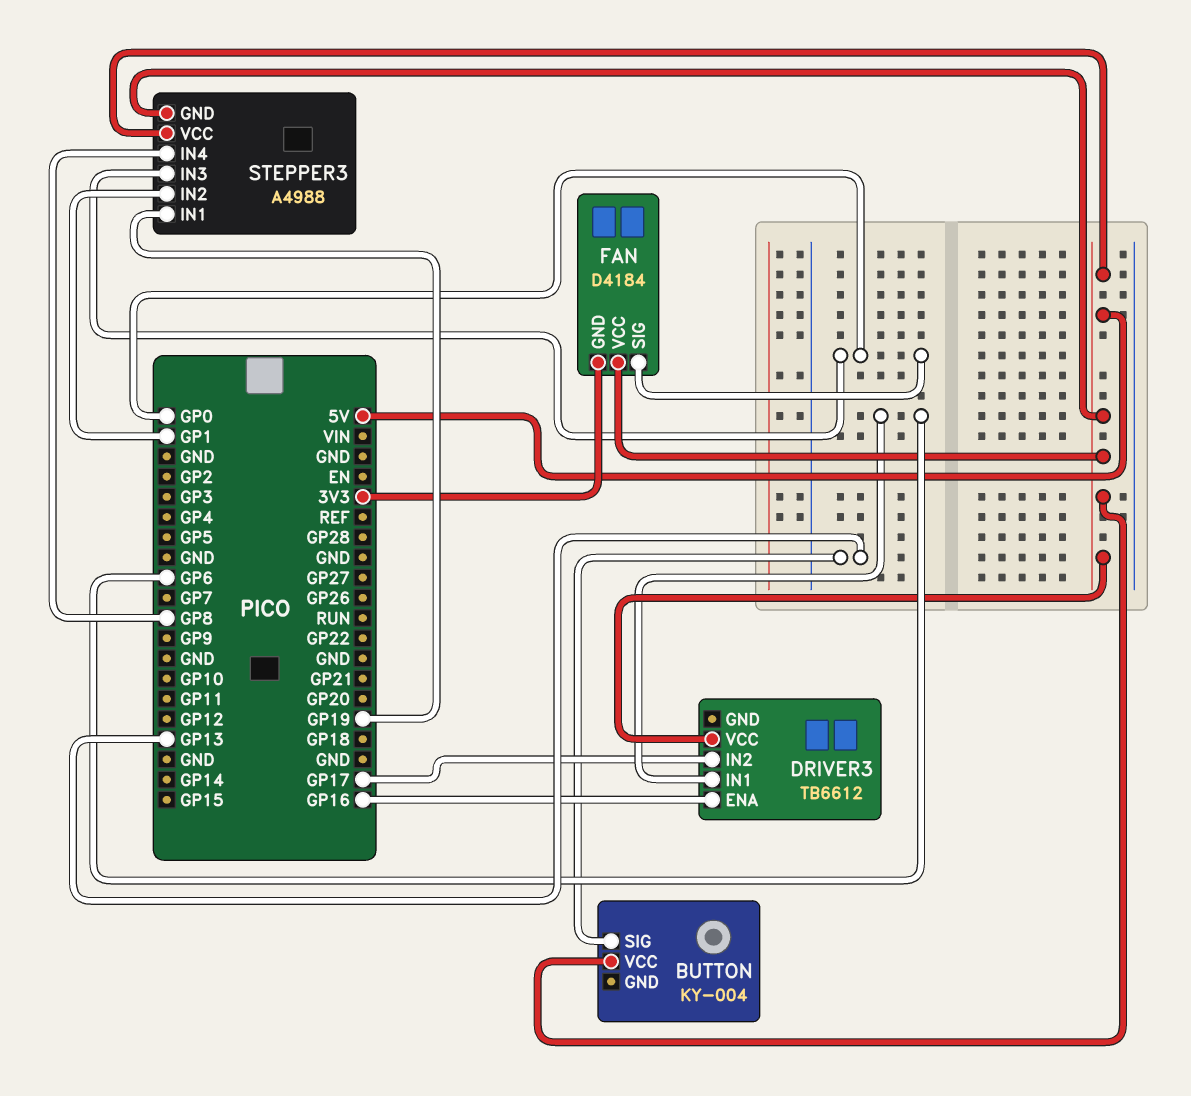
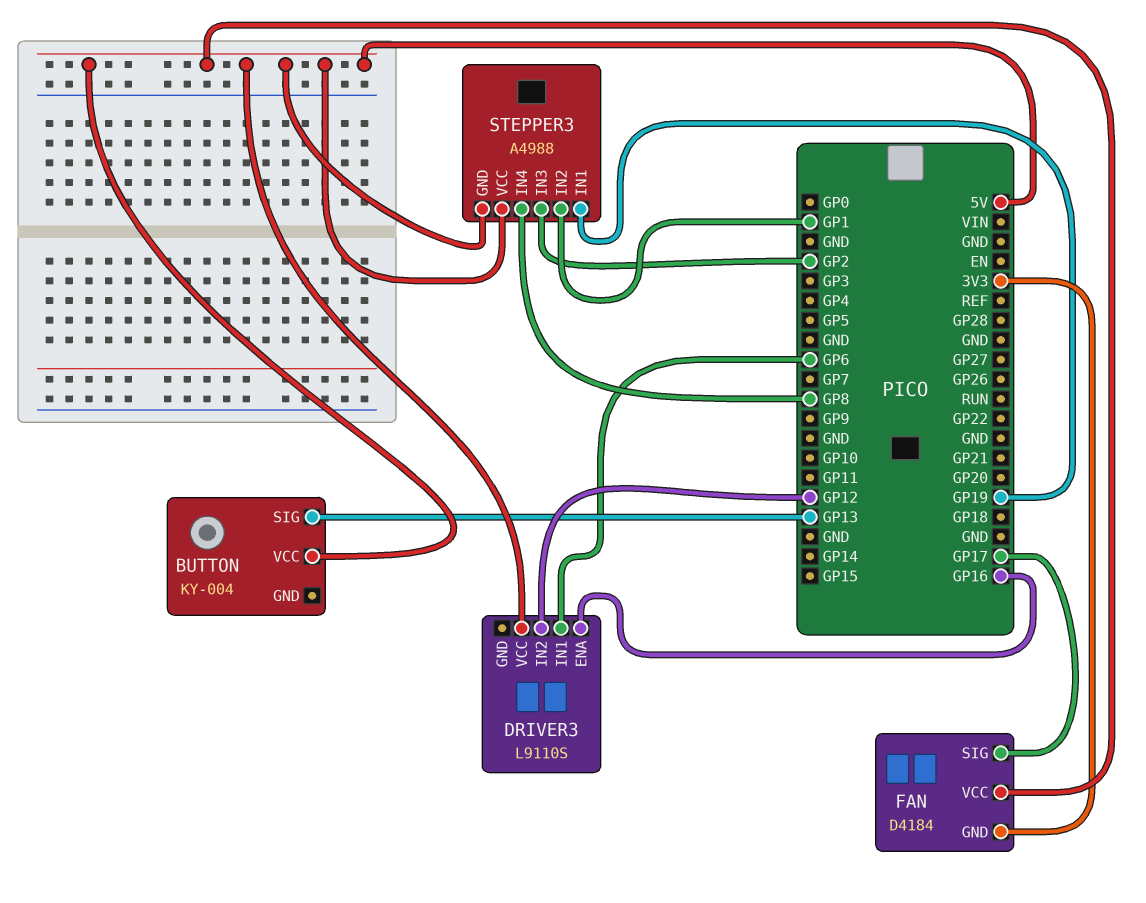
DRIVER3: TB6612 -> L9110S
DRIVER3 pin IN2: GP17 -> GP12
FAN pin SIG: GP0 -> GP17
STEPPER3 pin IN3: GP0 -> GP2

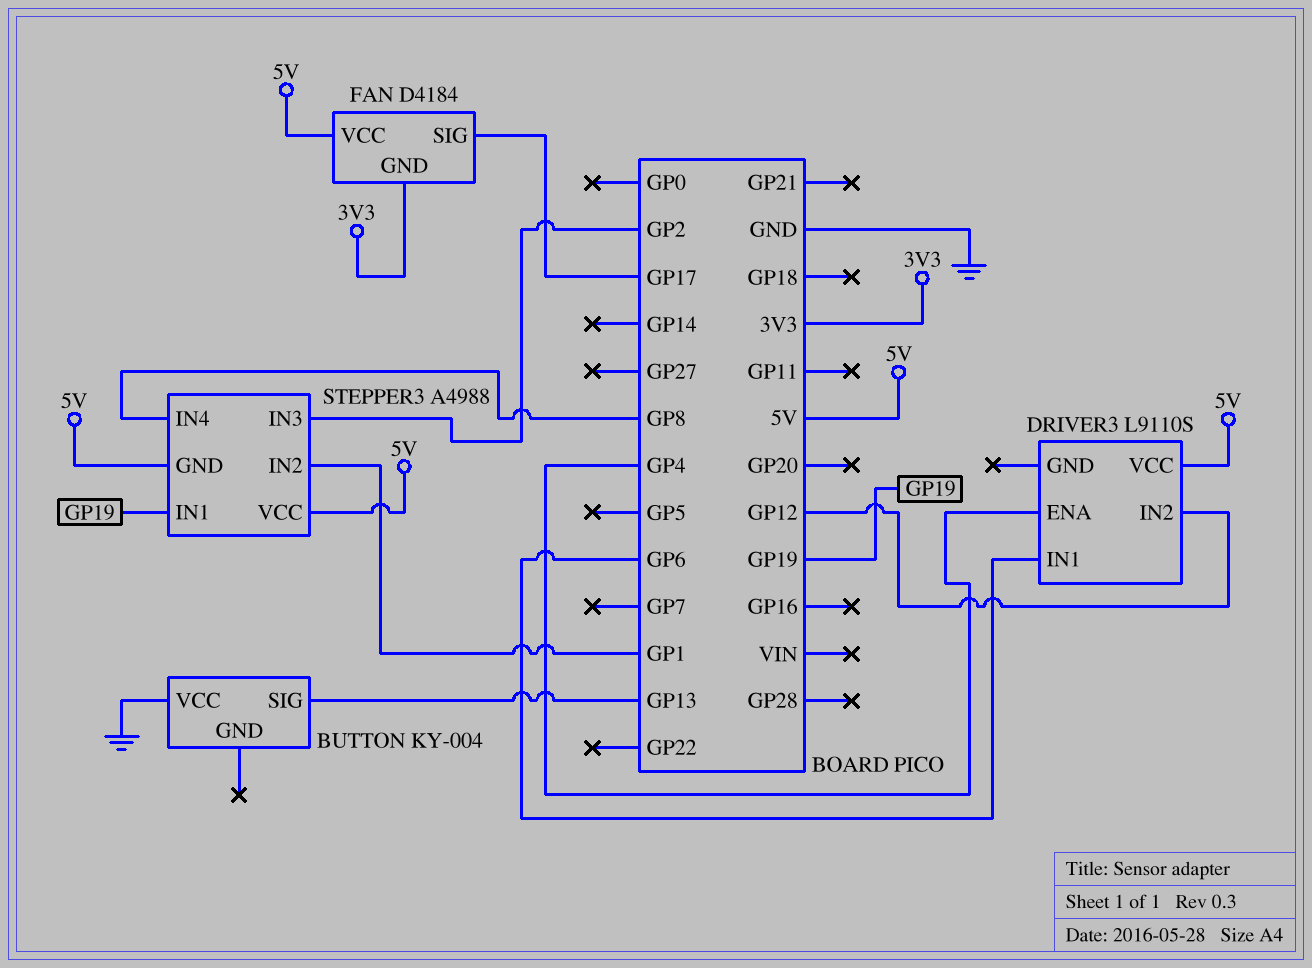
BUTTON pin VCC: 5V -> GND
DRIVER3 pin ENA: GP16 -> GP4

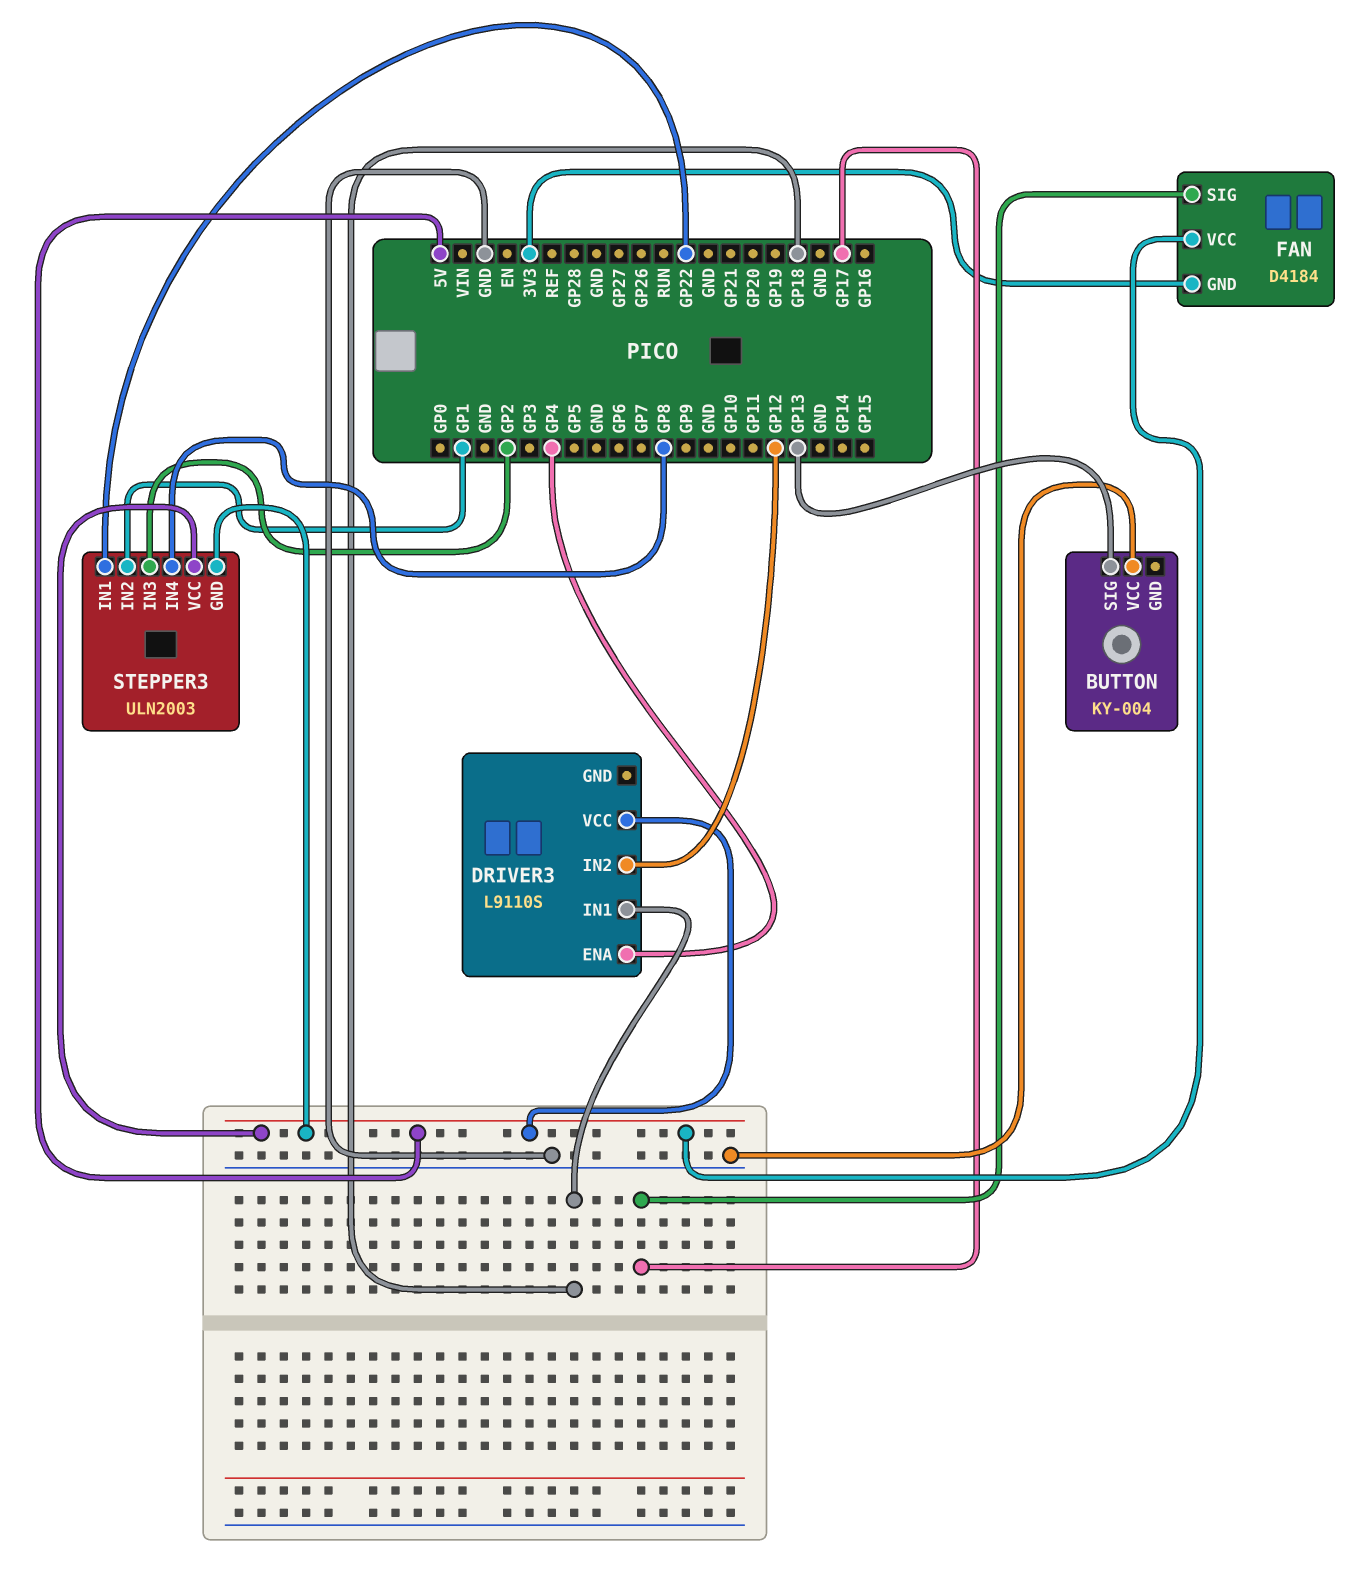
DRIVER3 pin IN1: GP6 -> GP18
STEPPER3: A4988 -> ULN2003
STEPPER3 pin IN1: GP19 -> GP22

